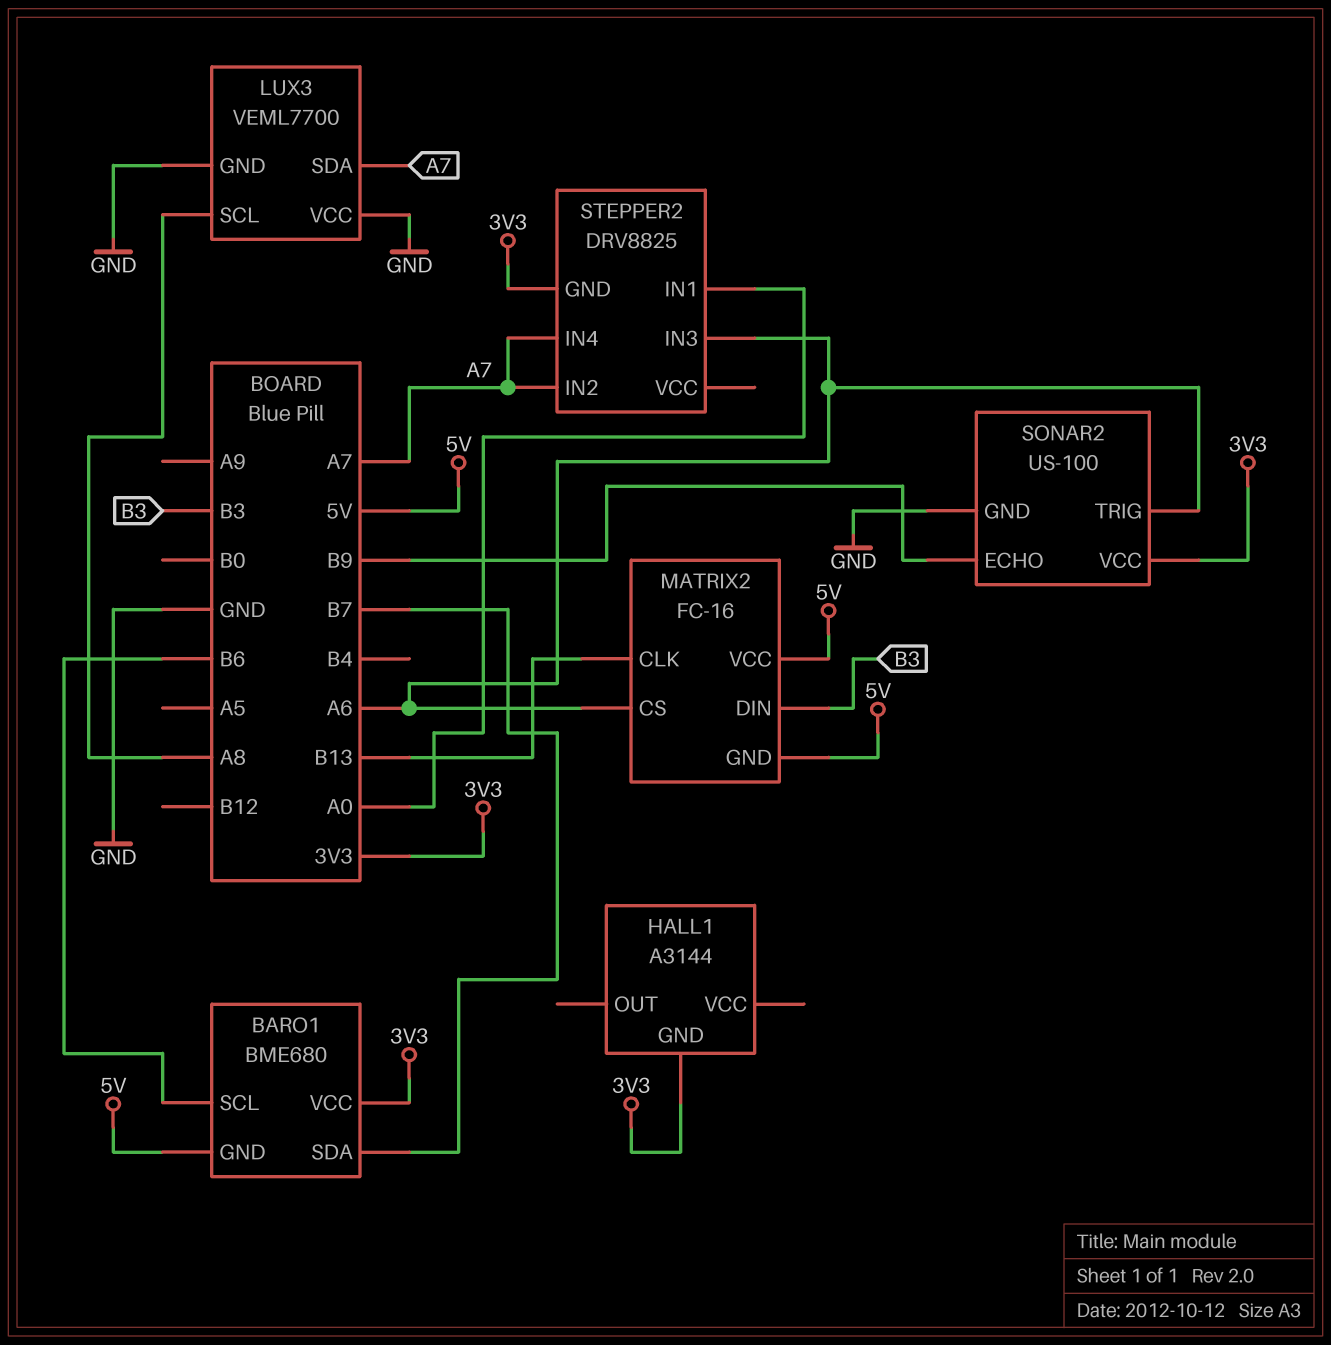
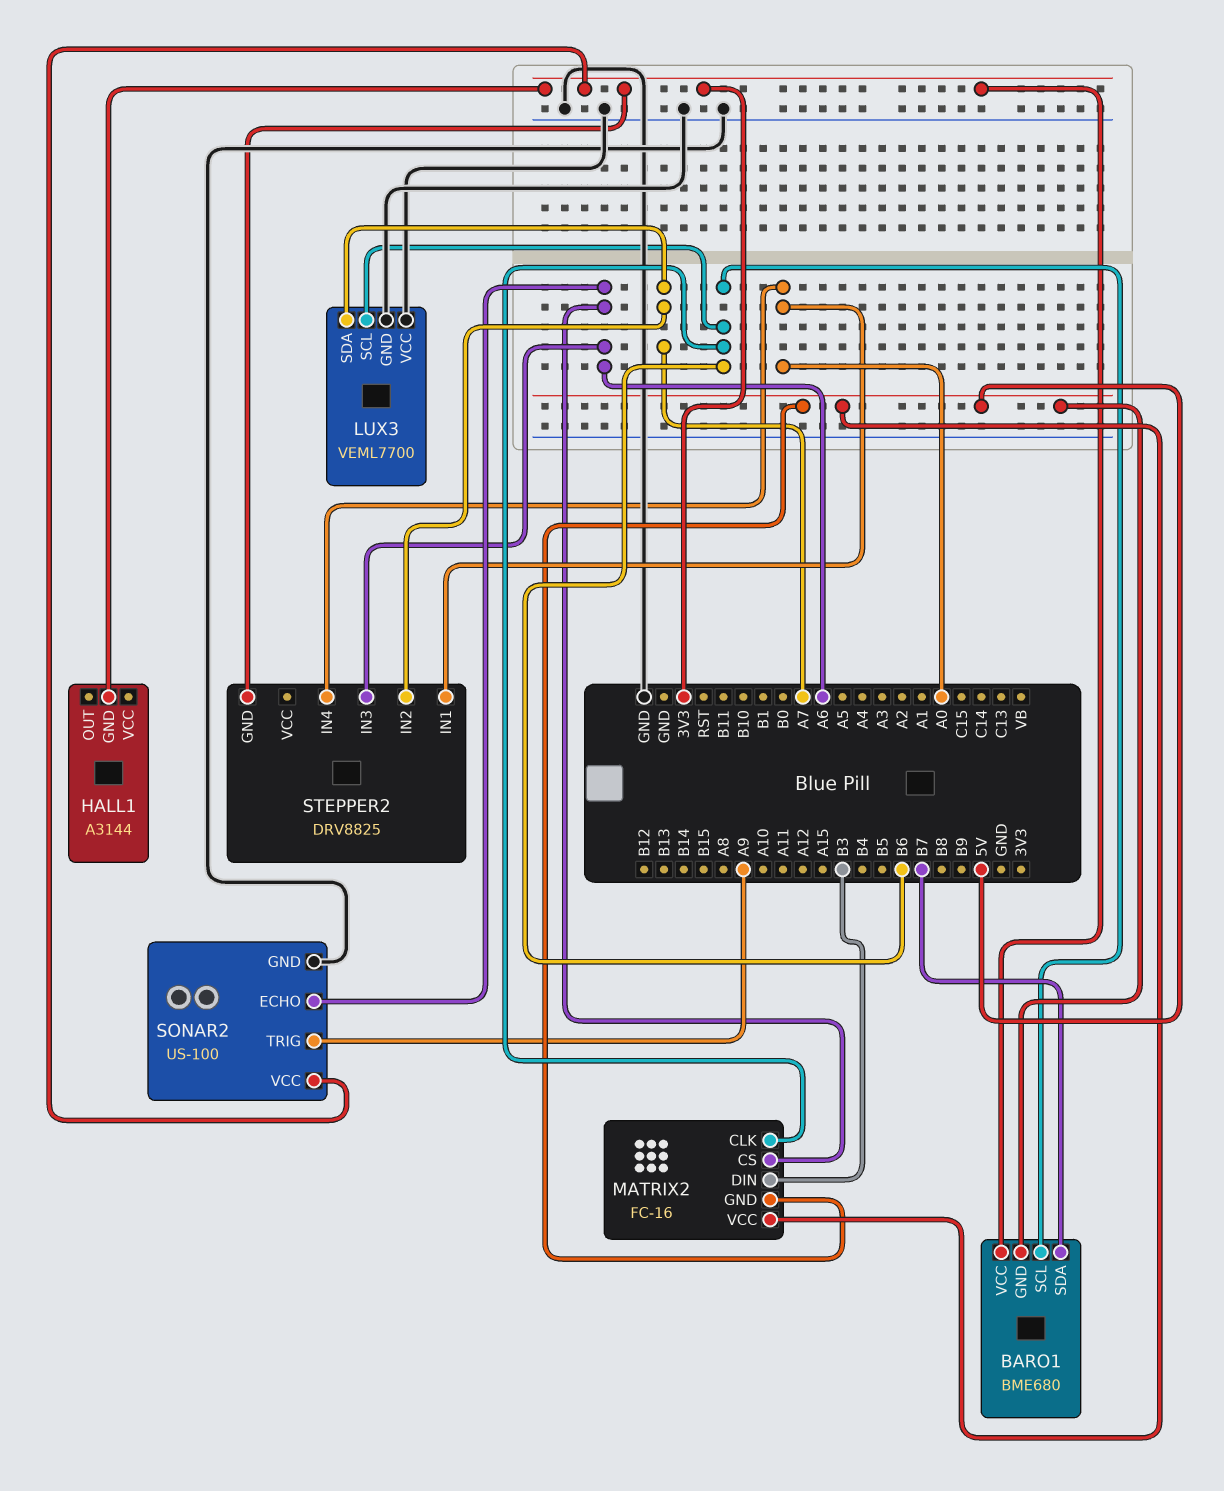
LUX3 pin SCL: A8 -> B6
MATRIX2 pin CLK: B13 -> B6
SONAR2 pin ECHO: B9 -> A6
SONAR2 pin TRIG: A6 -> A9
STEPPER2 pin IN4: A7 -> A0

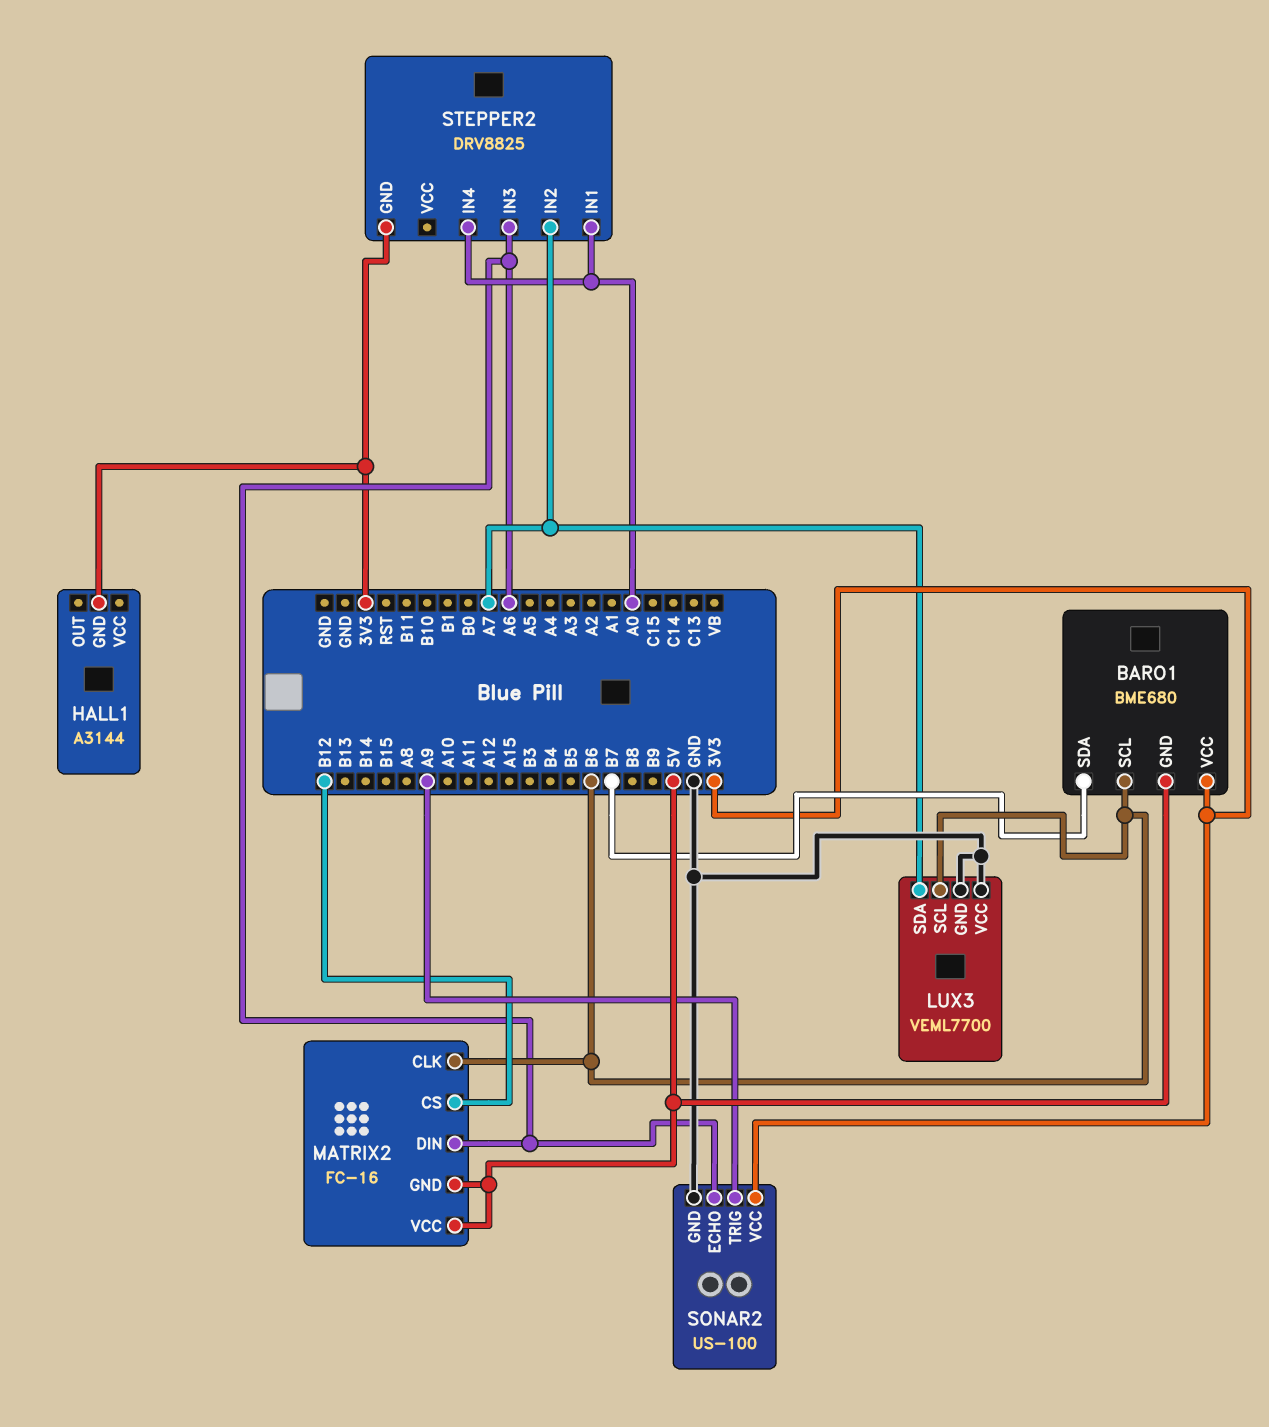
MATRIX2 pin CS: A6 -> B12
MATRIX2 pin DIN: B3 -> A6

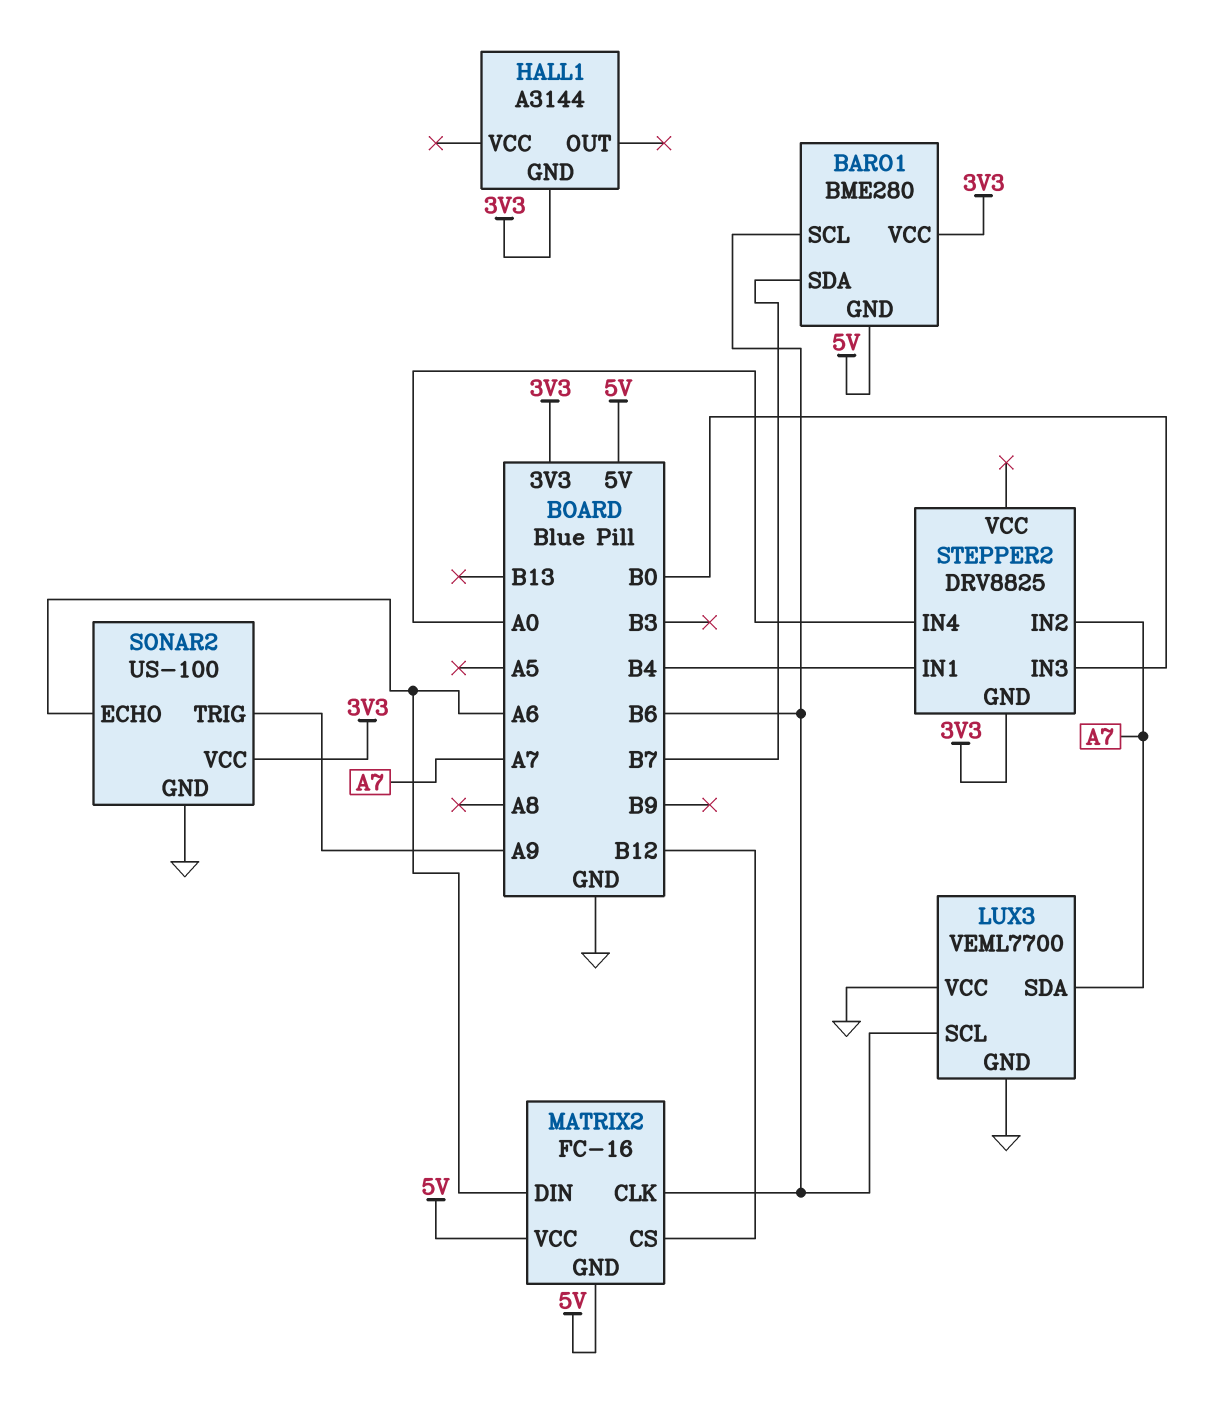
BARO1: BME680 -> BME280
STEPPER2 pin IN1: A0 -> B4
STEPPER2 pin IN3: A6 -> B0

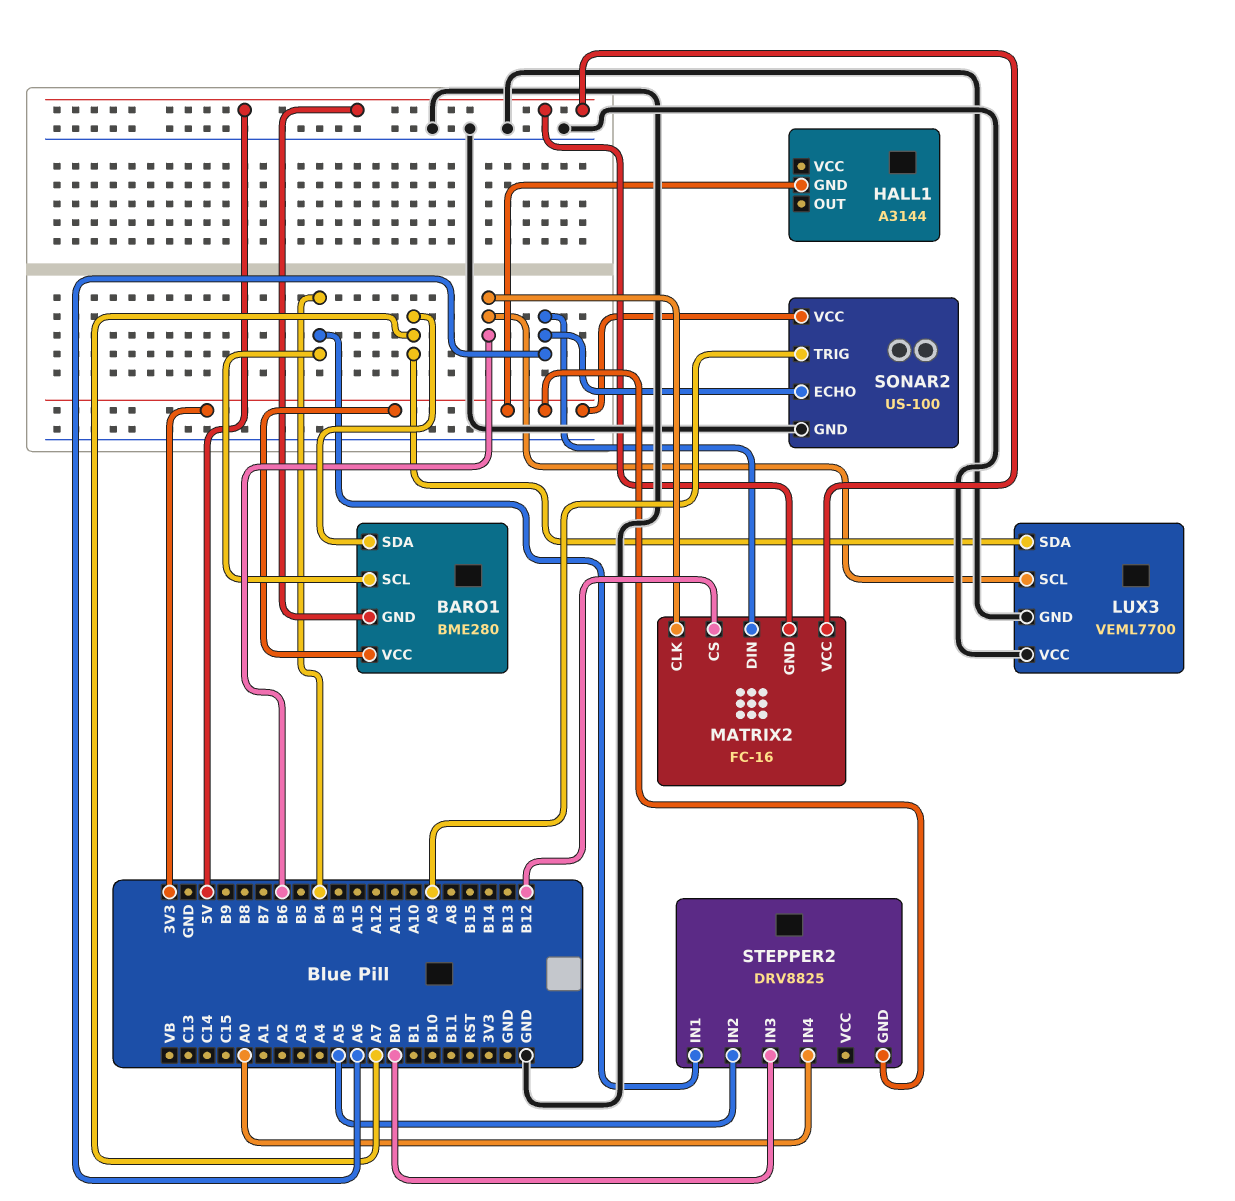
BARO1 pin SCL: B6 -> B4
BARO1 pin SDA: B7 -> A7
STEPPER2 pin IN2: A7 -> A5

